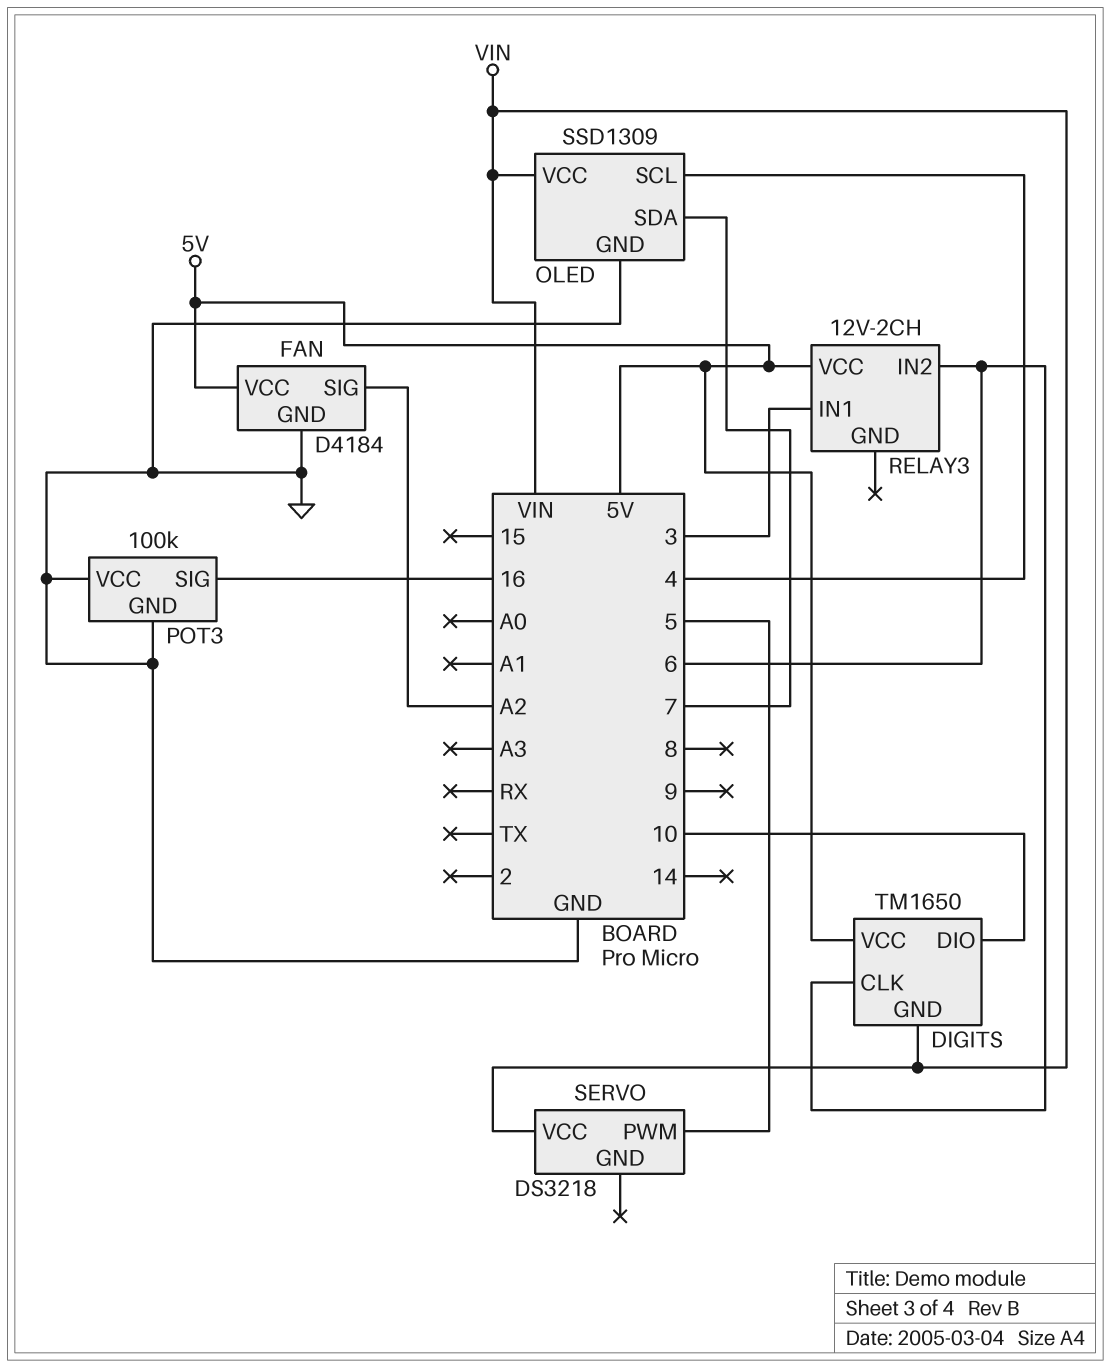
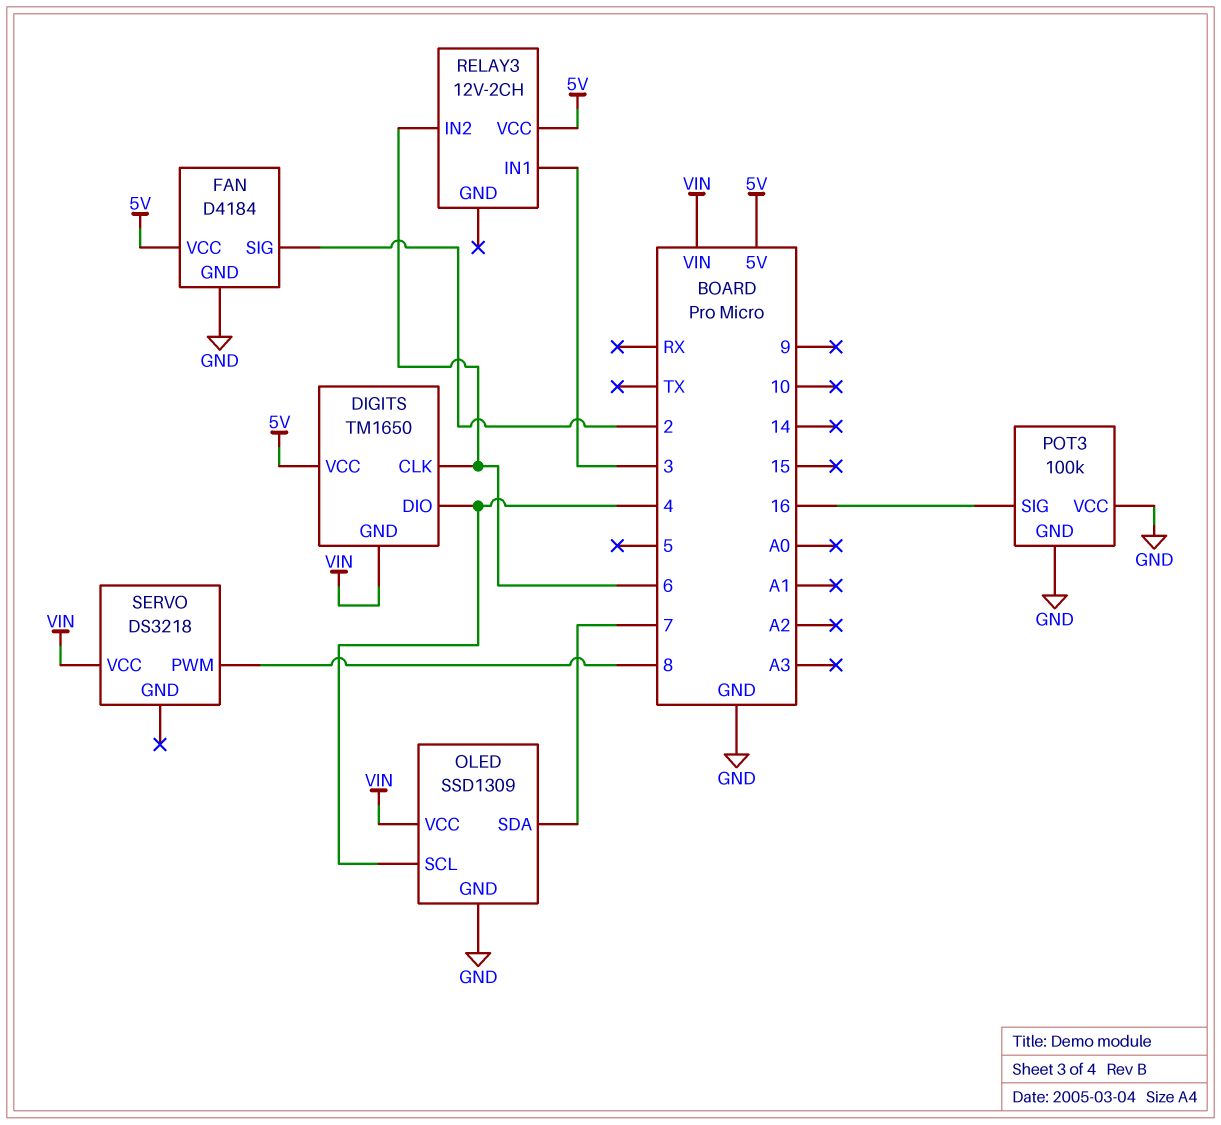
DIGITS pin DIO: 10 -> 4
FAN pin SIG: A2 -> 2
SERVO pin PWM: 5 -> 8

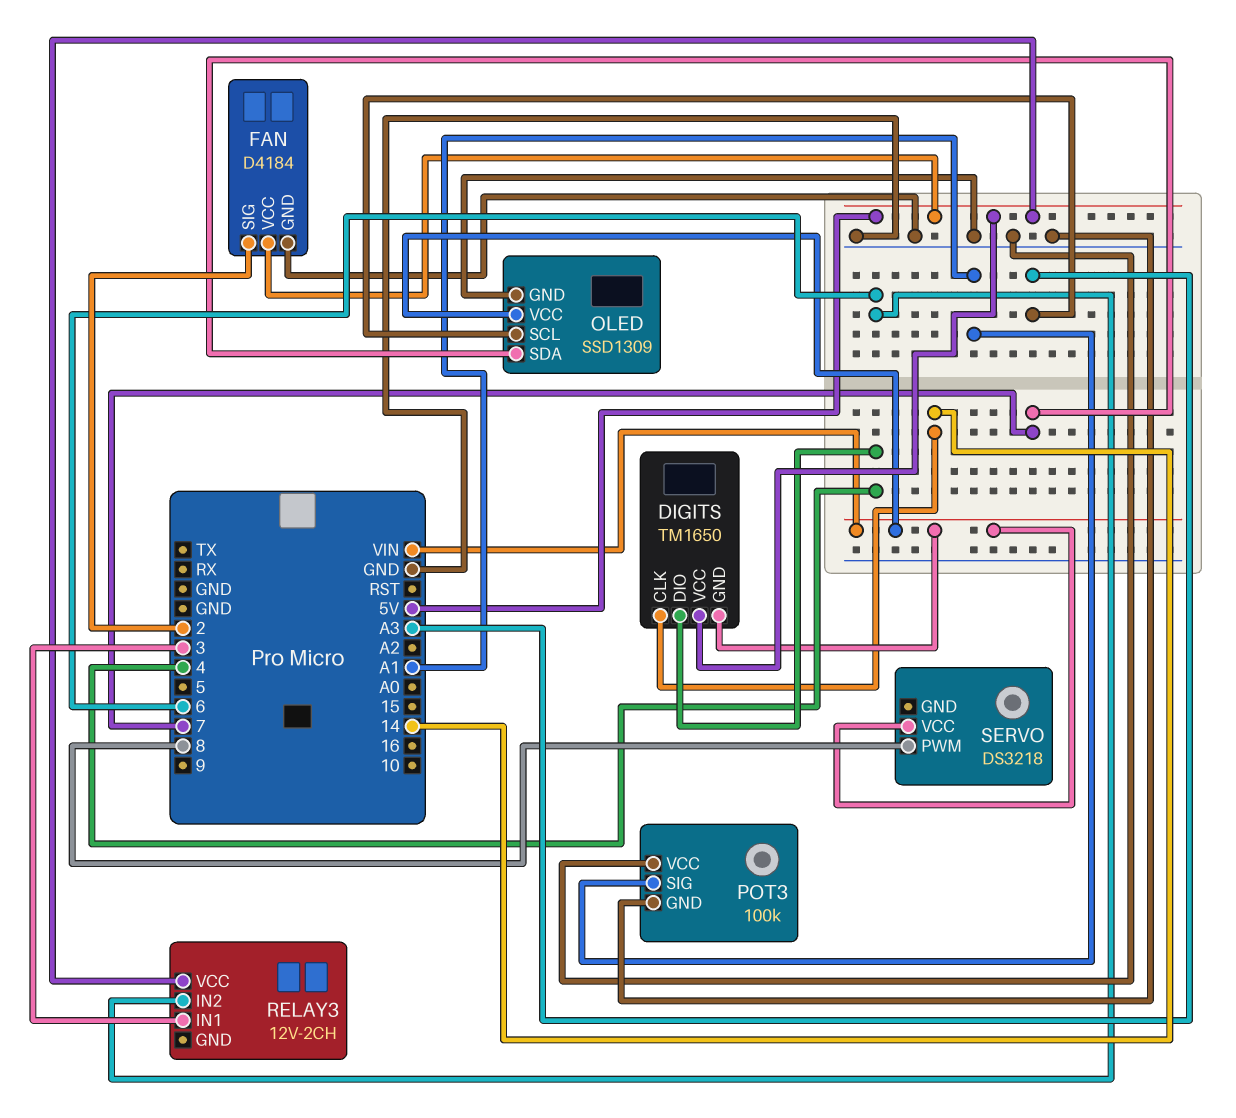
DIGITS pin CLK: 6 -> 14
OLED pin SCL: 4 -> A3
POT3 pin SIG: 16 -> A1

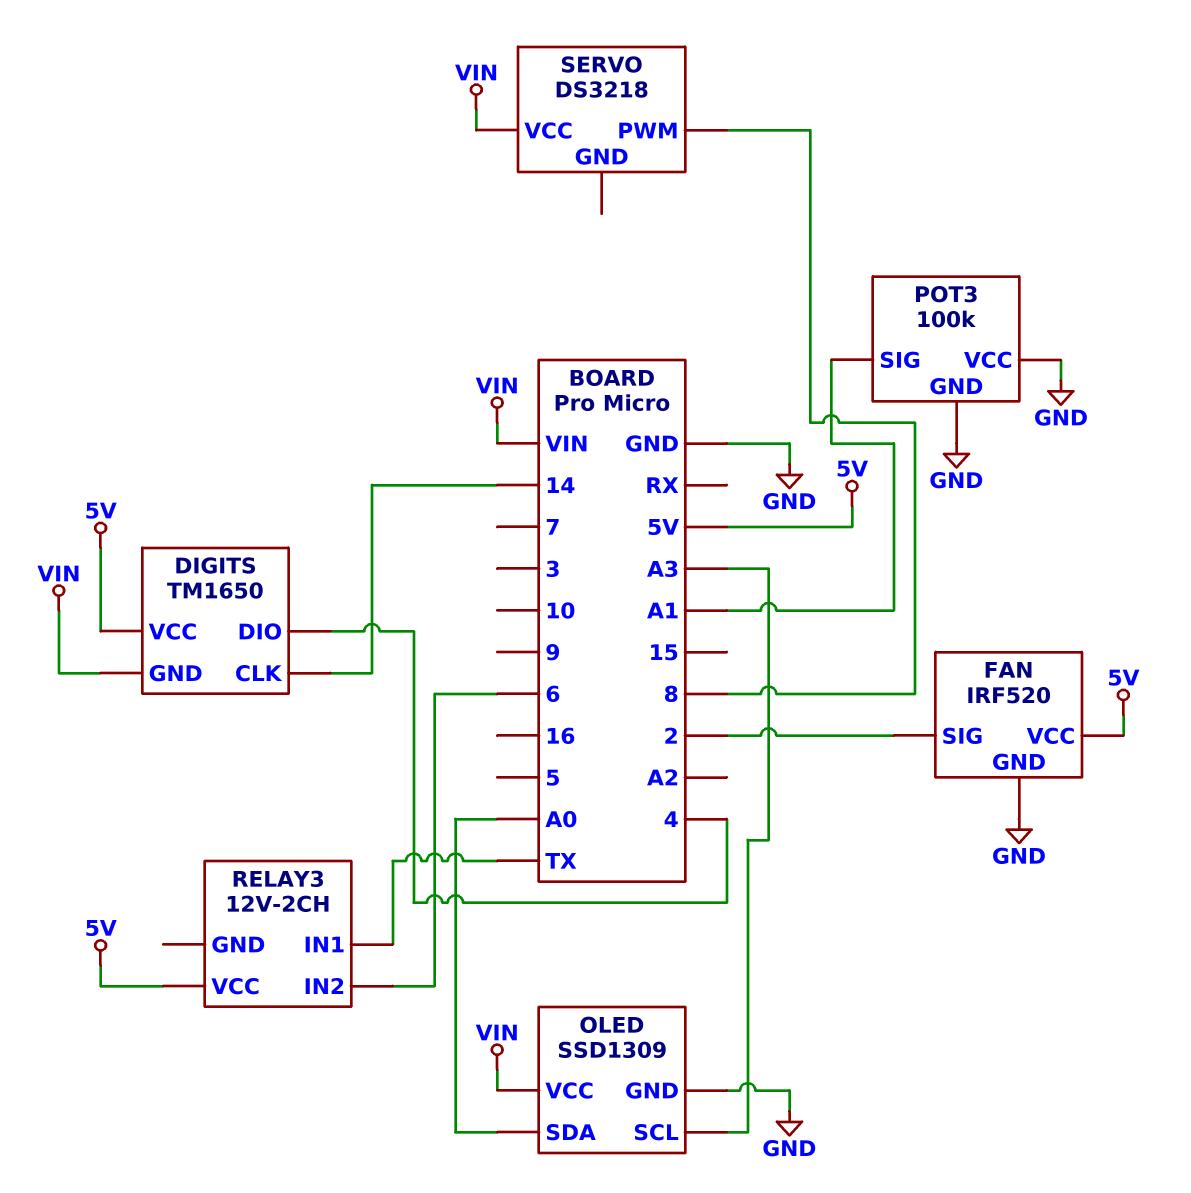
FAN: D4184 -> IRF520
OLED pin SDA: 7 -> A0
RELAY3 pin IN1: 3 -> TX

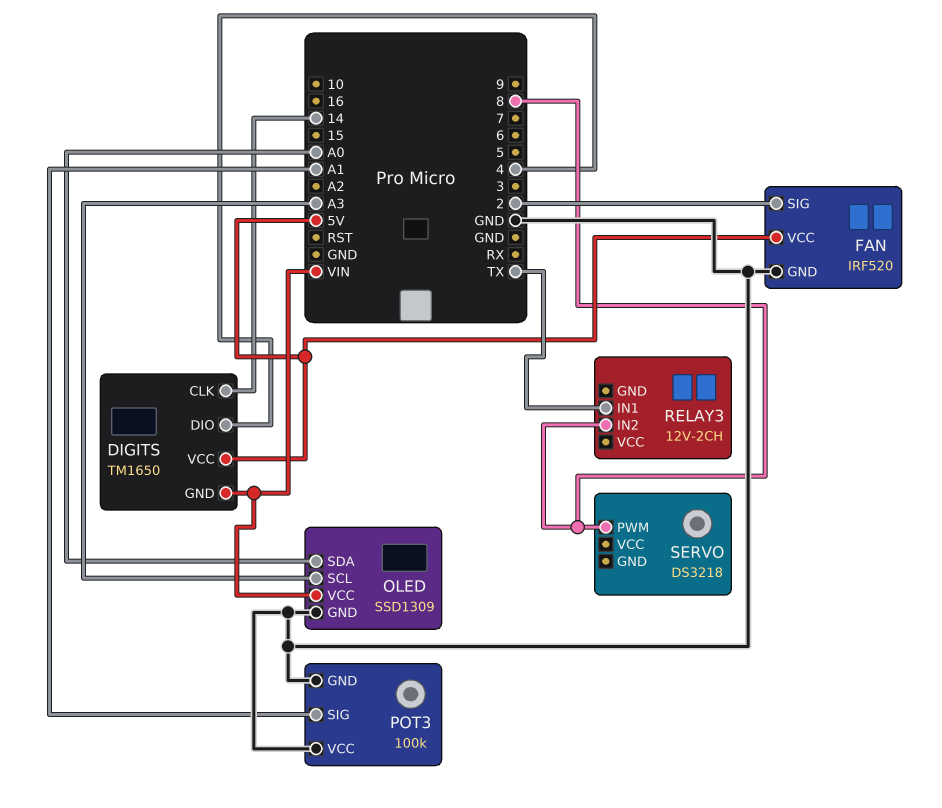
RELAY3 pin IN2: 6 -> 8
RELAY3 pin VCC: 5V -> none
SERVO pin VCC: VIN -> none

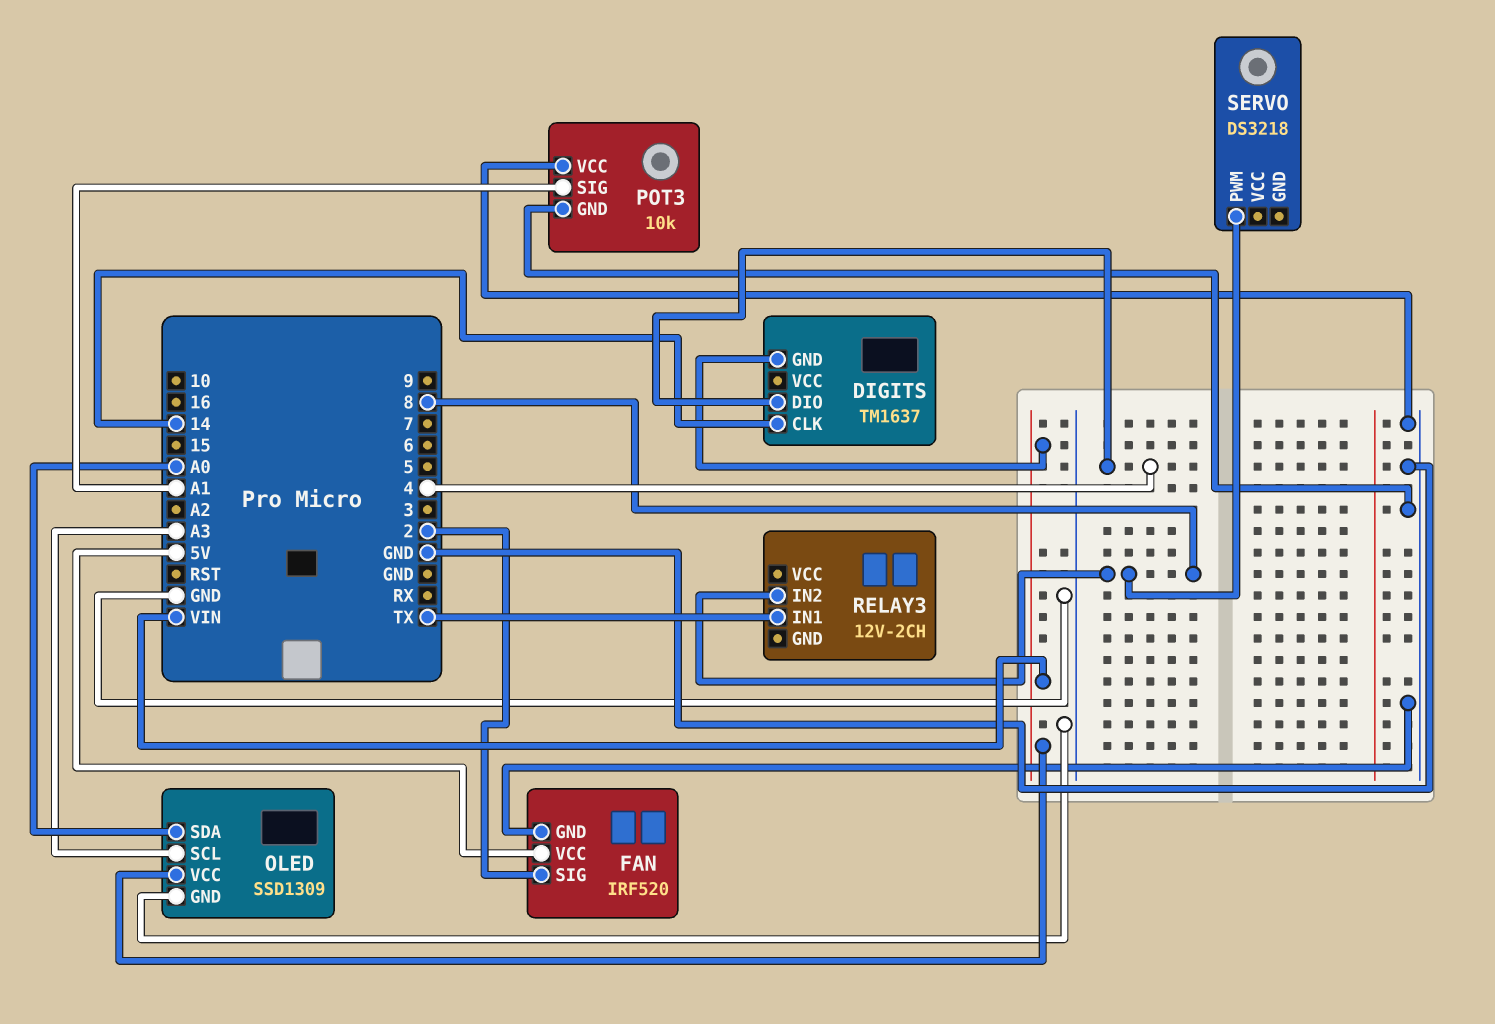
DIGITS: TM1650 -> TM1637
DIGITS pin VCC: 5V -> none
POT3: 100k -> 10k

